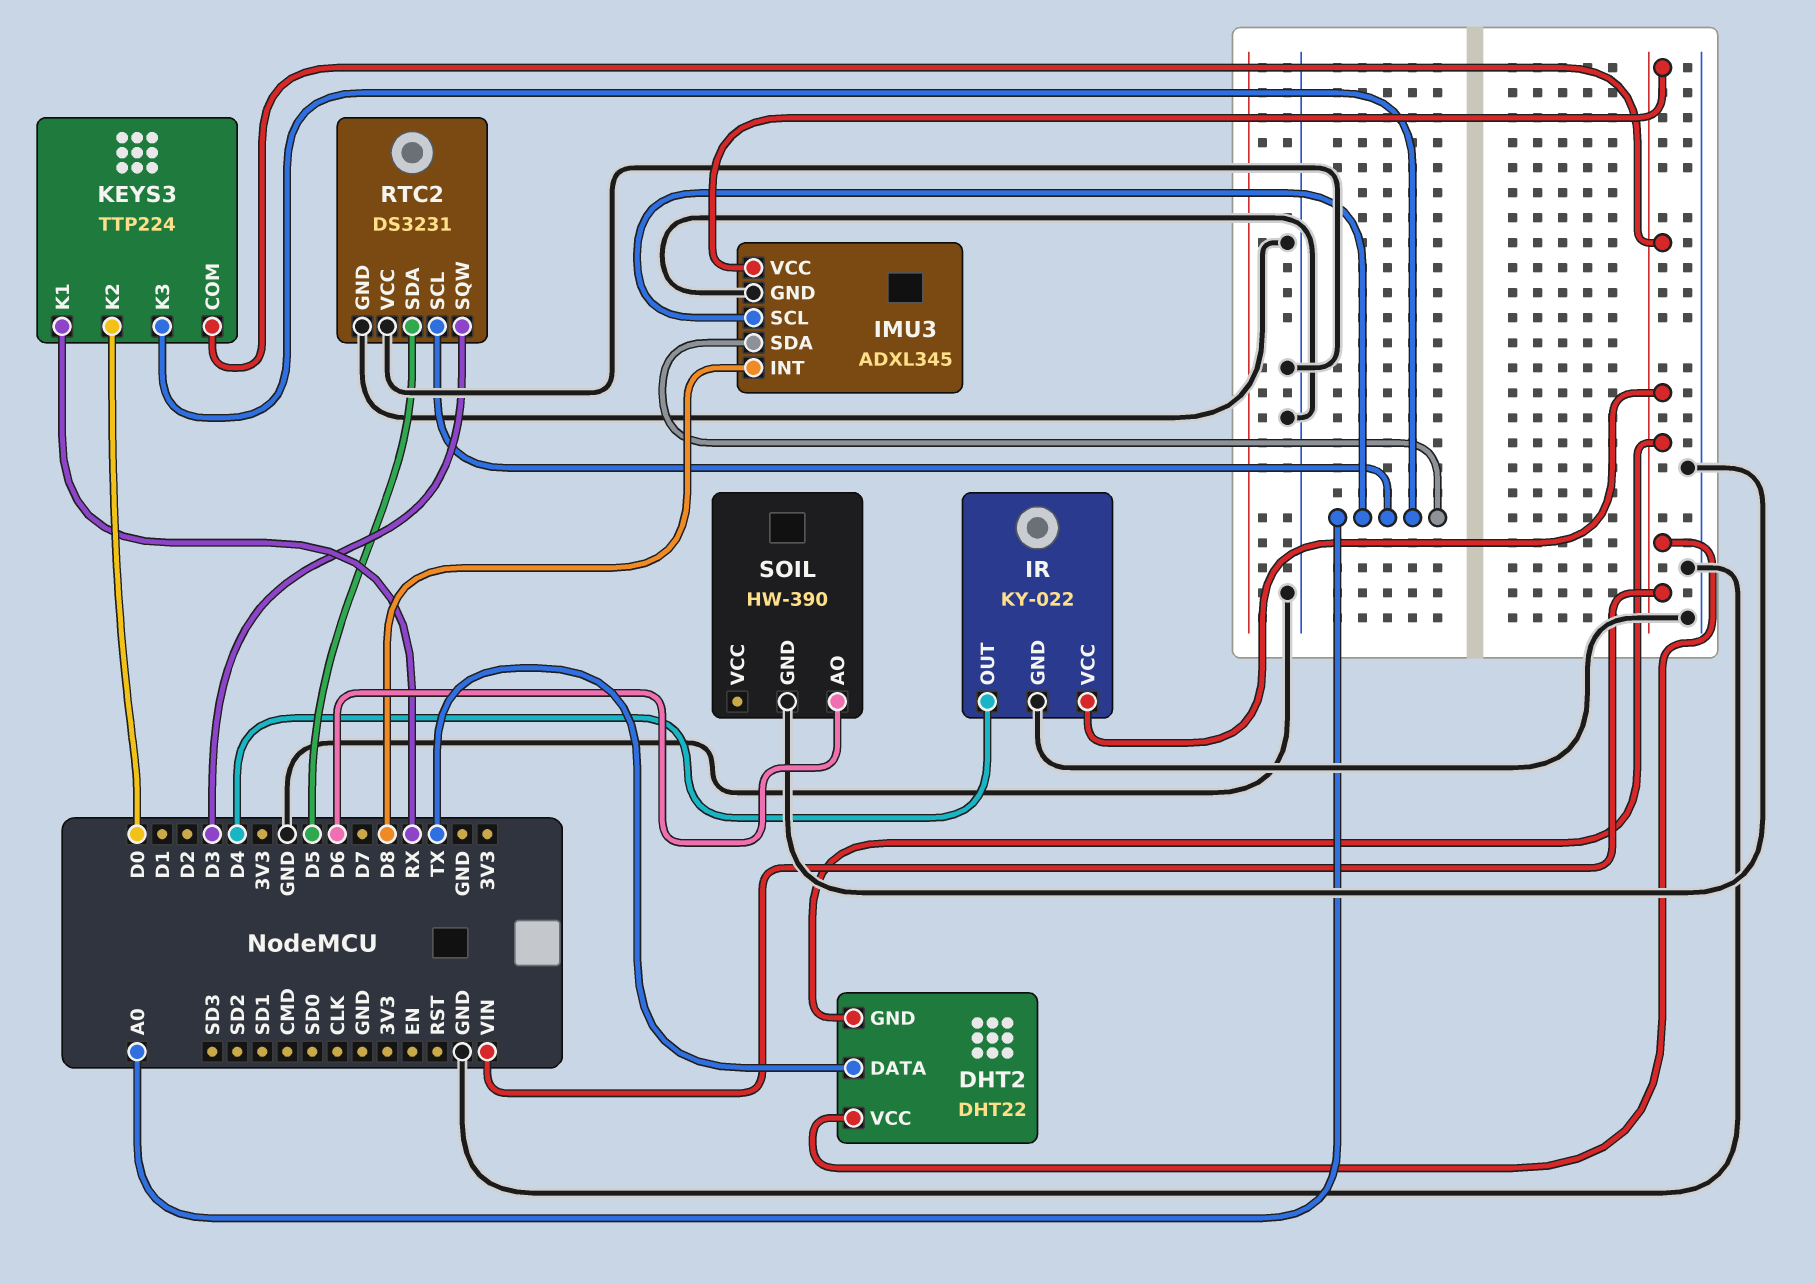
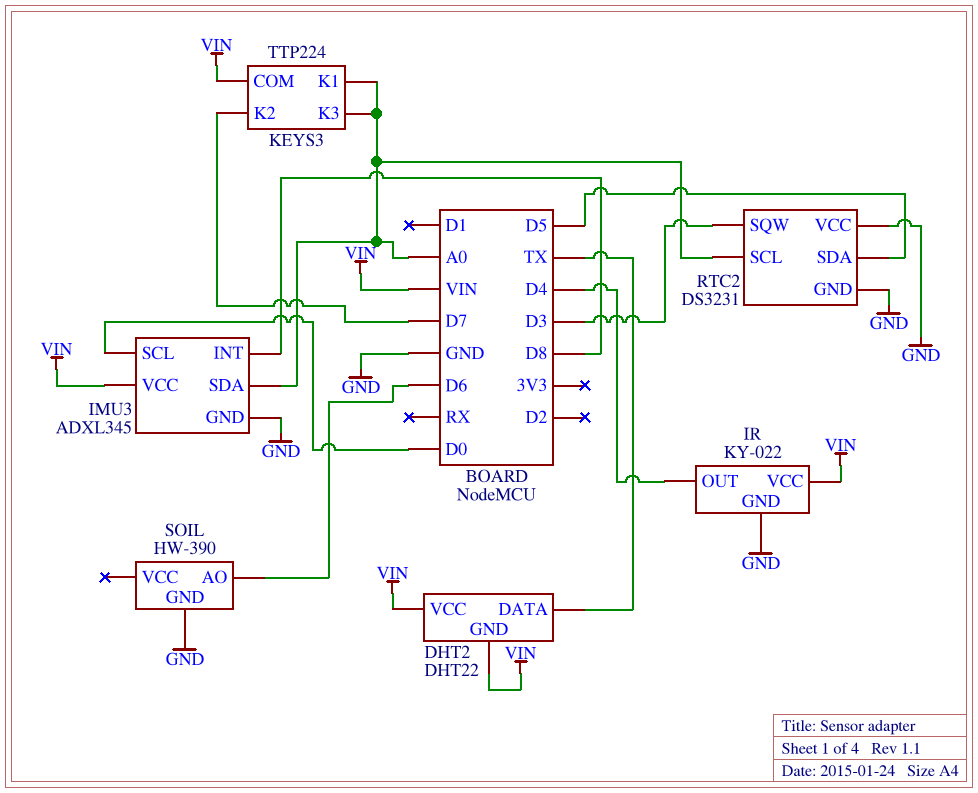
IMU3 pin SCL: A0 -> D0
KEYS3 pin K1: RX -> A0
KEYS3 pin K2: D0 -> D7

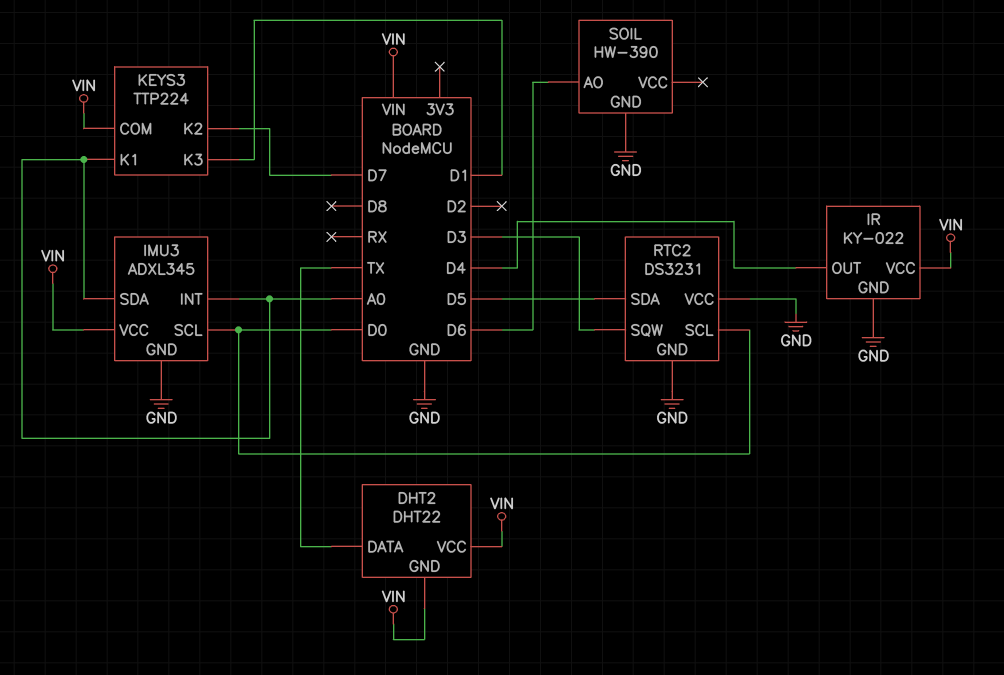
IMU3 pin INT: D8 -> A0
KEYS3 pin K3: A0 -> D1
RTC2 pin SCL: A0 -> D0

